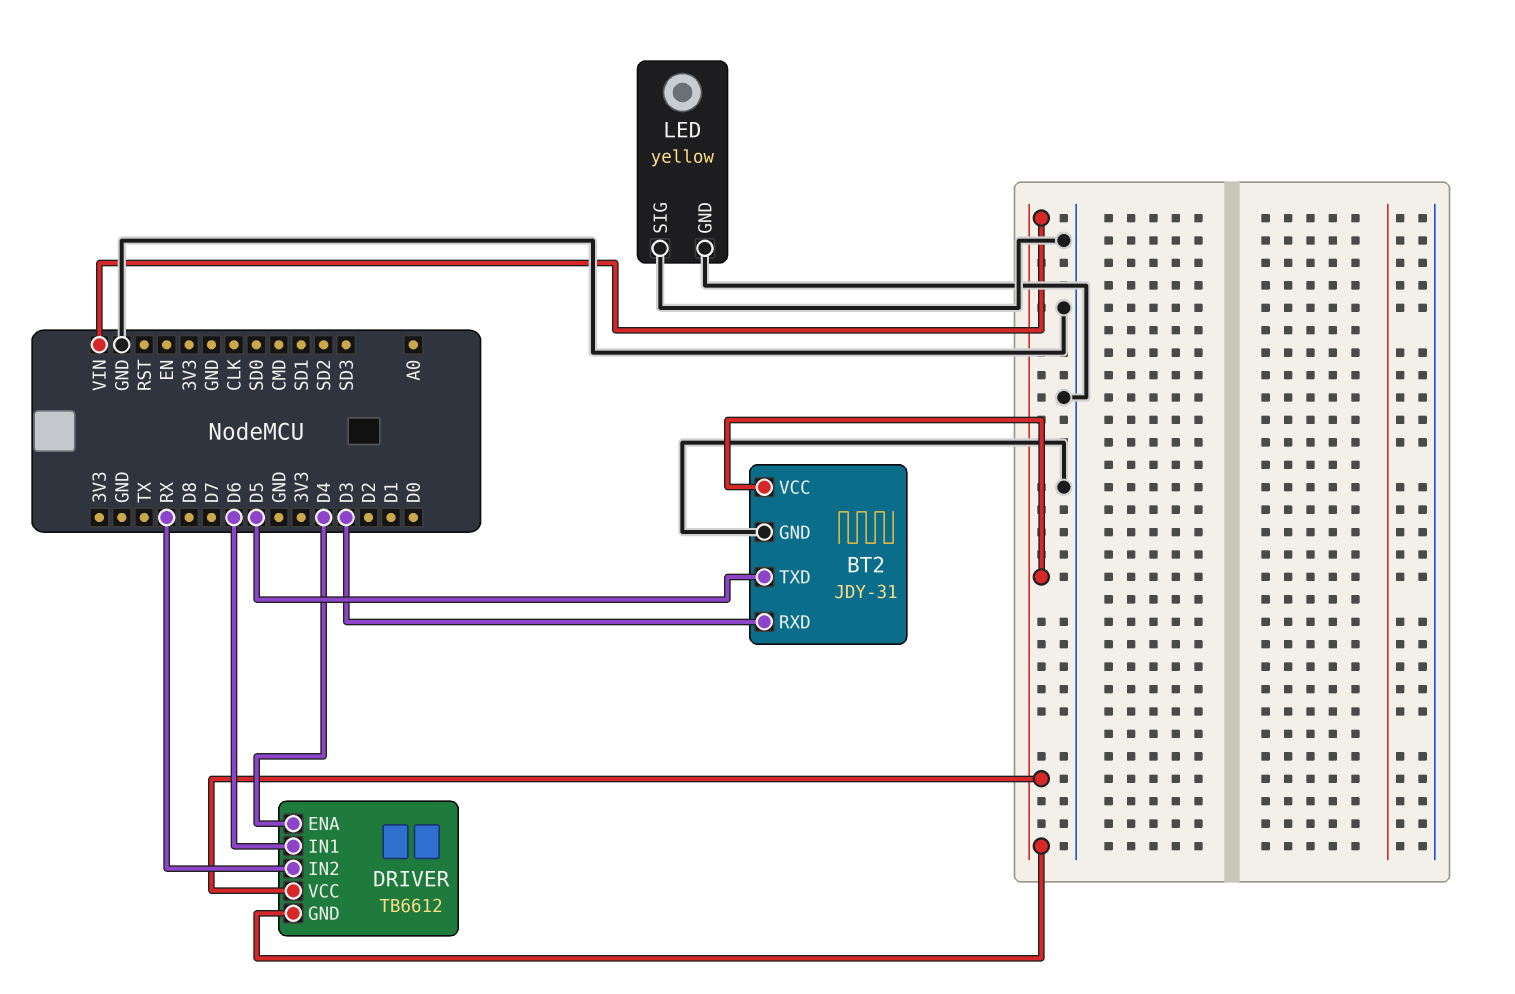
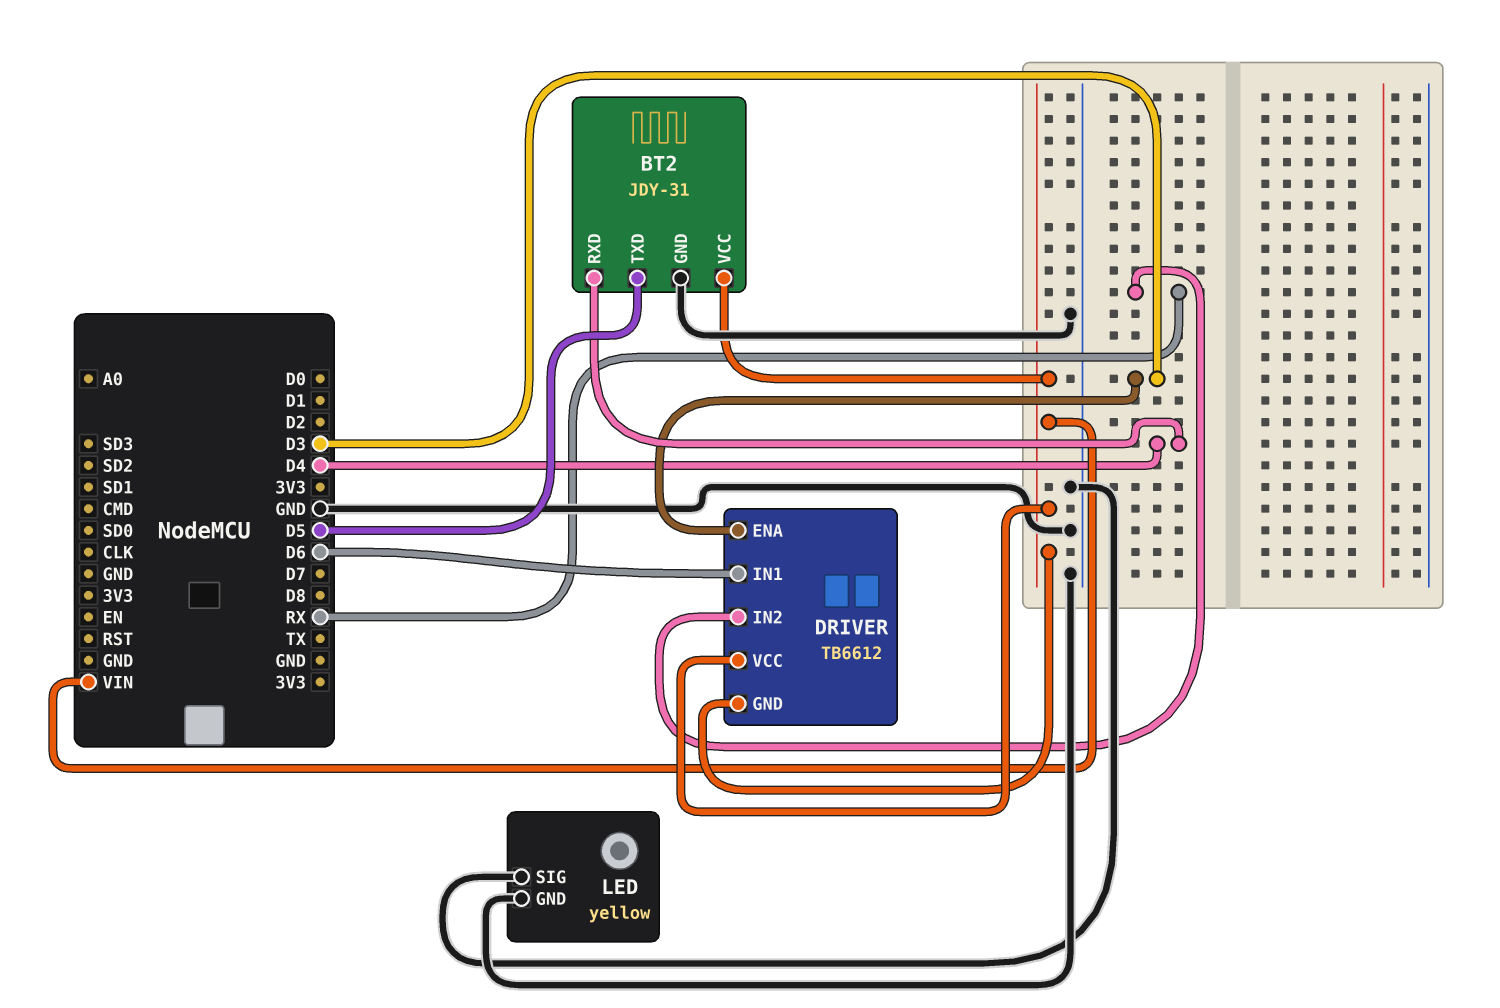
BT2 pin RXD: D3 -> D4
DRIVER pin ENA: D4 -> D3

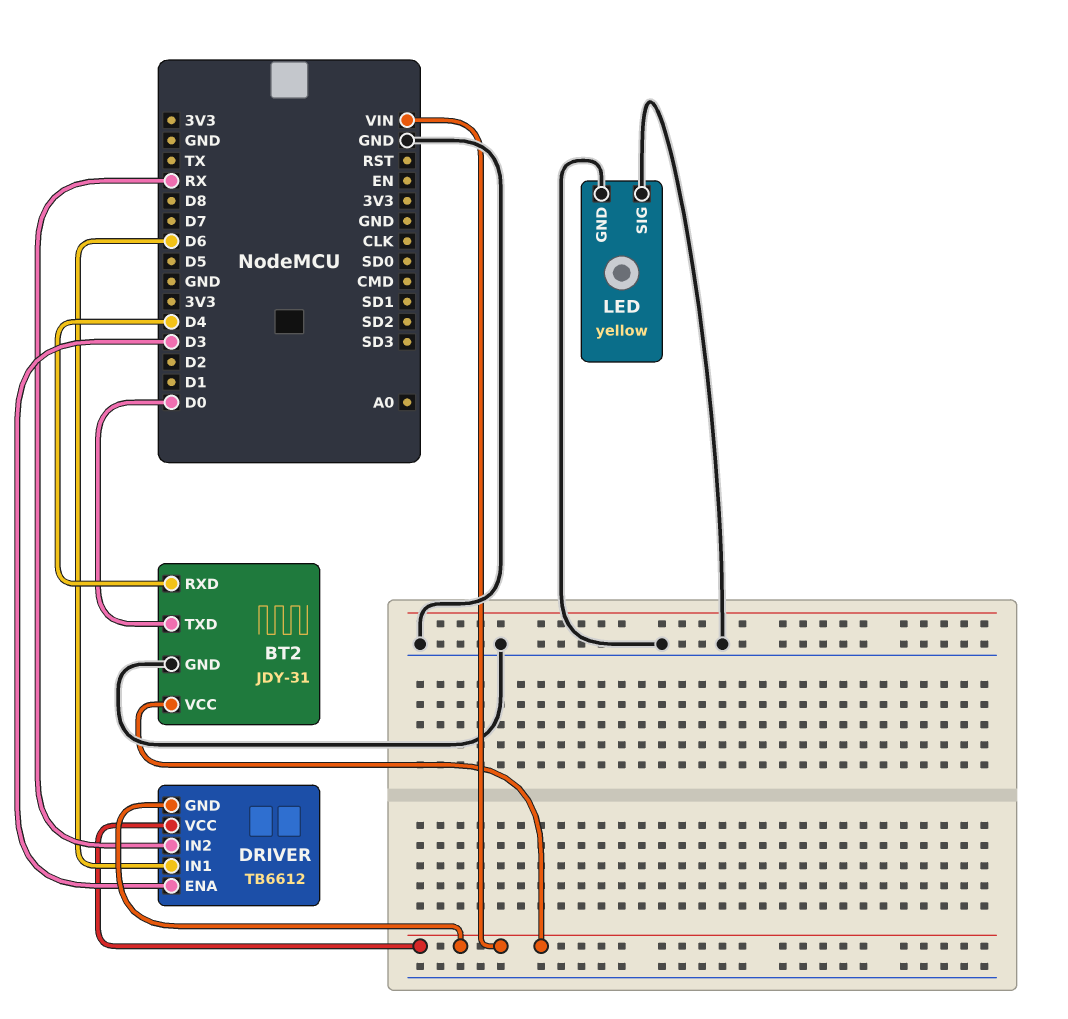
BT2 pin TXD: D5 -> D0

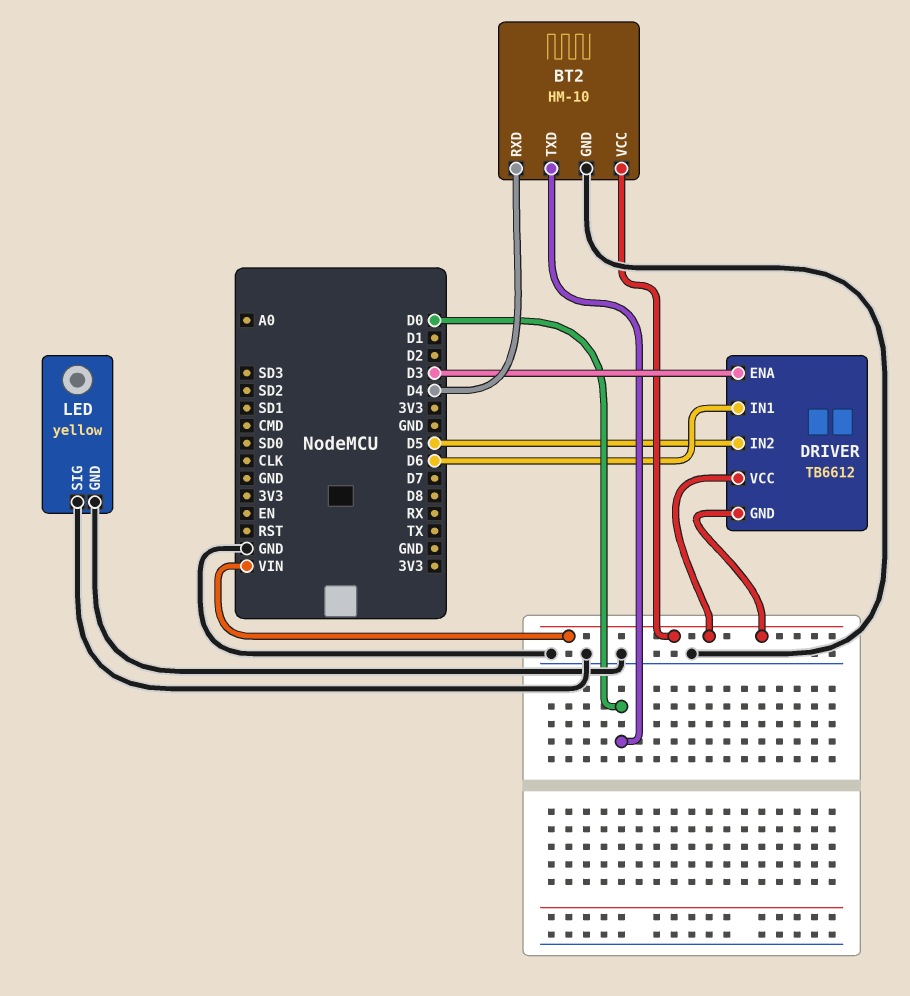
BT2: JDY-31 -> HM-10
DRIVER pin IN2: RX -> D5

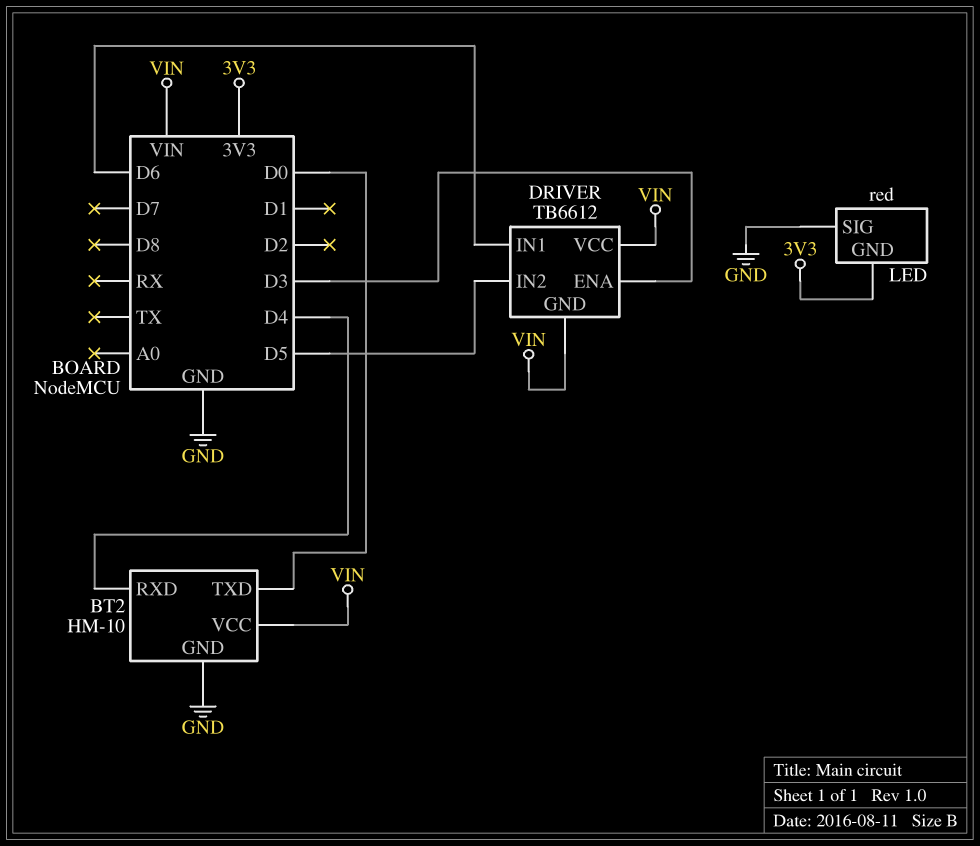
LED: yellow -> red
LED pin GND: GND -> 3V3

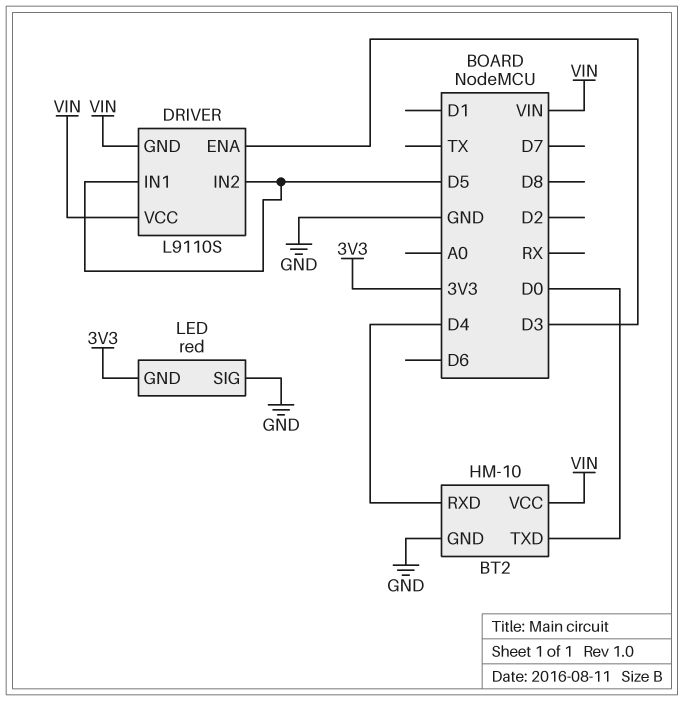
DRIVER: TB6612 -> L9110S
DRIVER pin IN1: D6 -> D5

